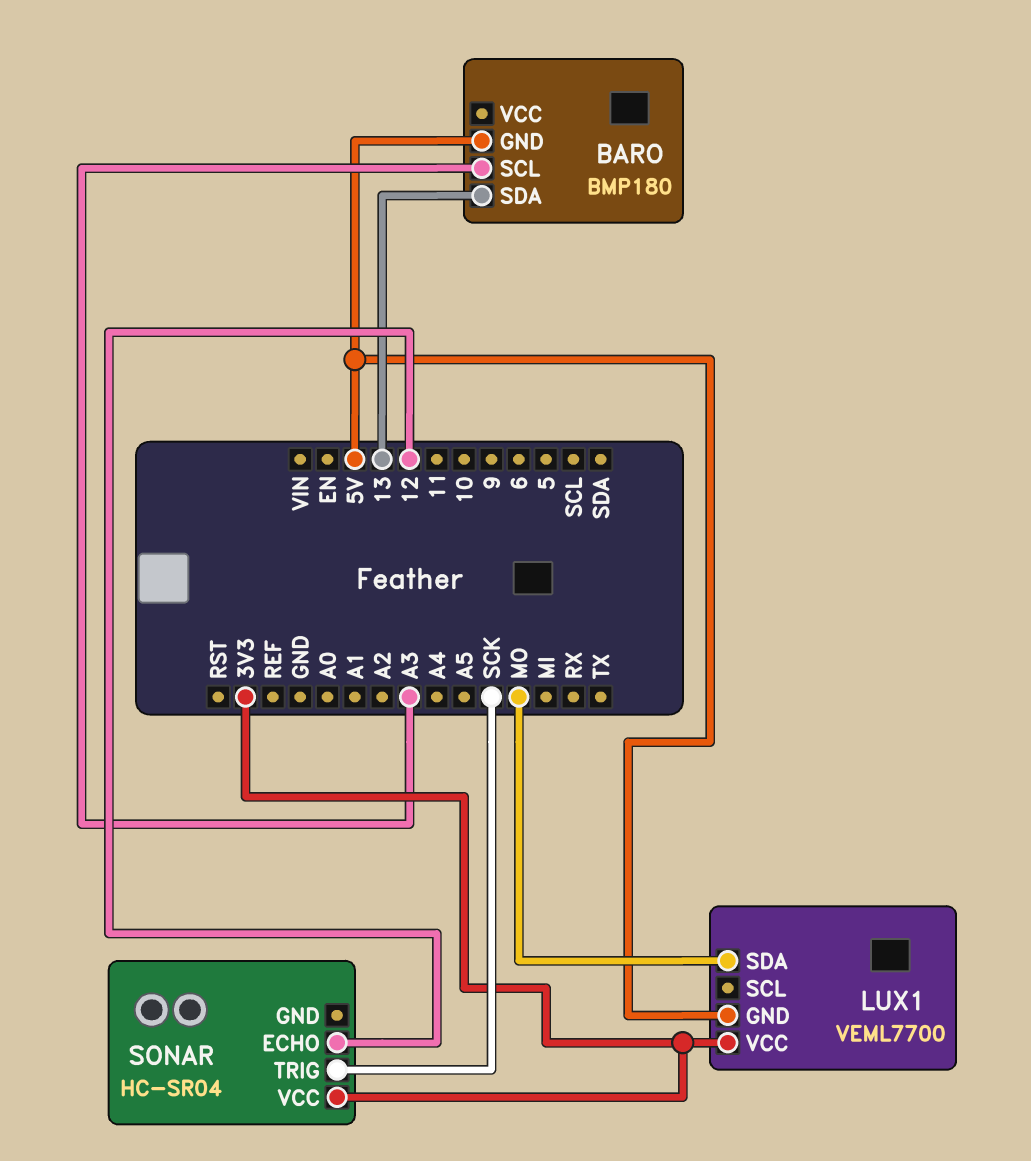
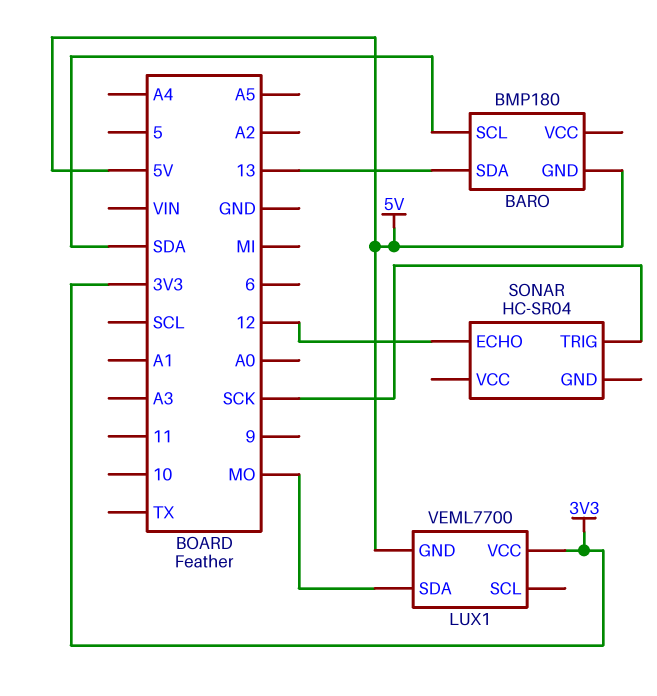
BARO pin SCL: A3 -> SDA
SONAR pin VCC: 3V3 -> none

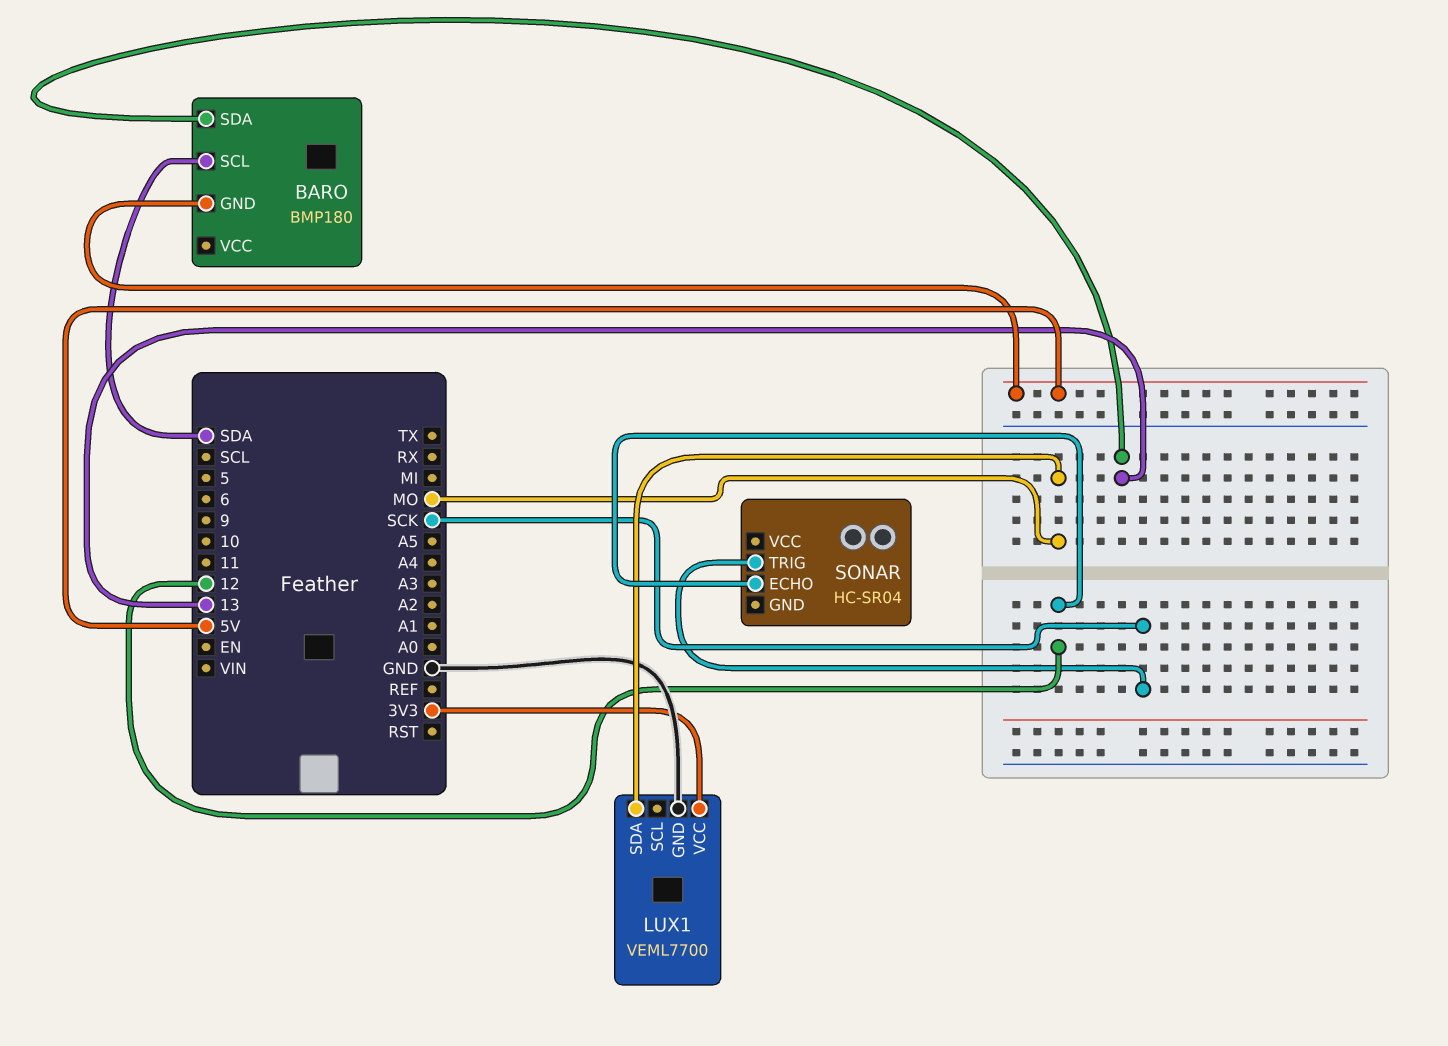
LUX1 pin GND: 5V -> GND

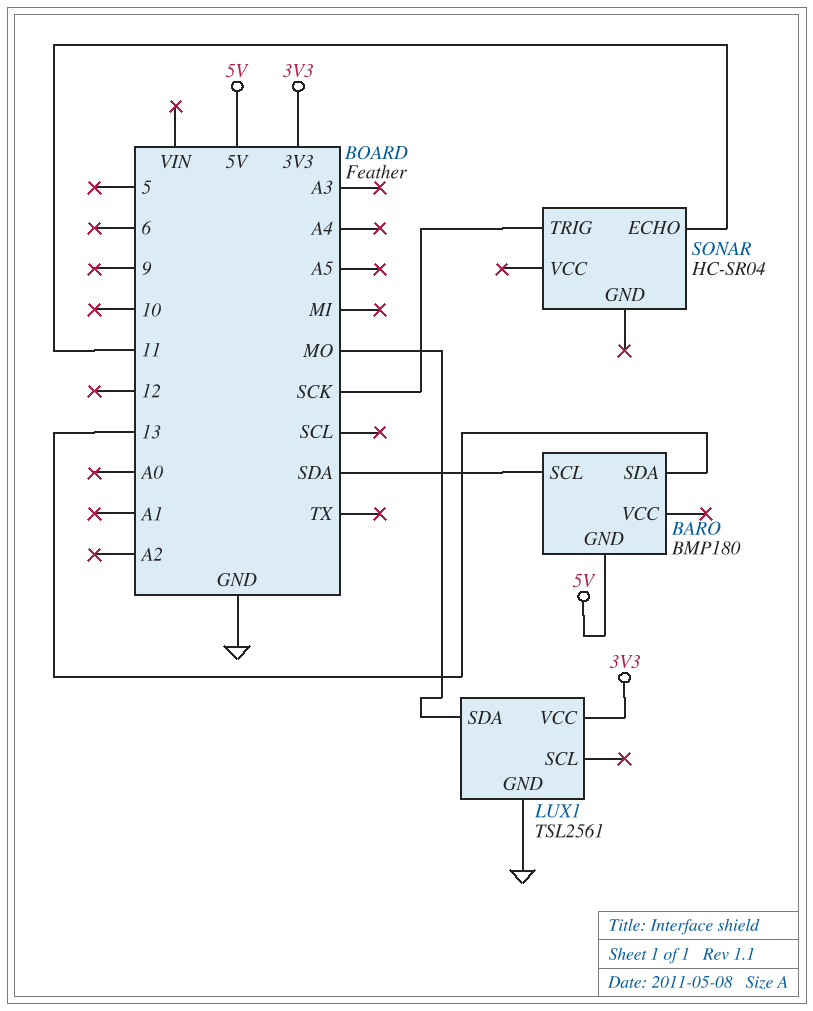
LUX1: VEML7700 -> TSL2561
SONAR pin ECHO: 12 -> 11

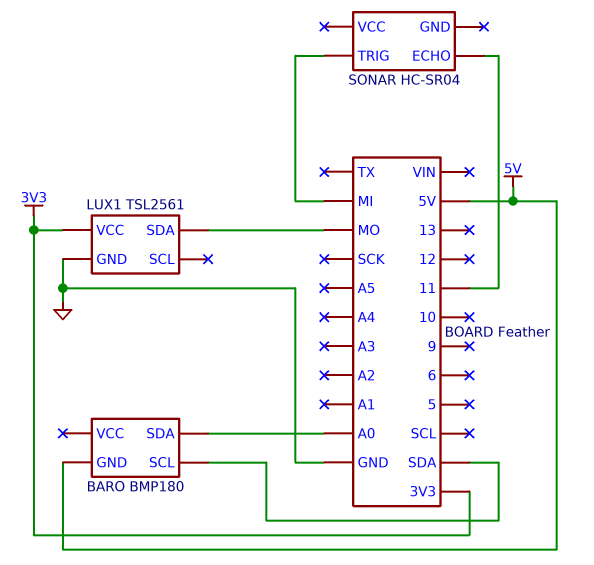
BARO pin SDA: 13 -> A0
SONAR pin TRIG: SCK -> MI

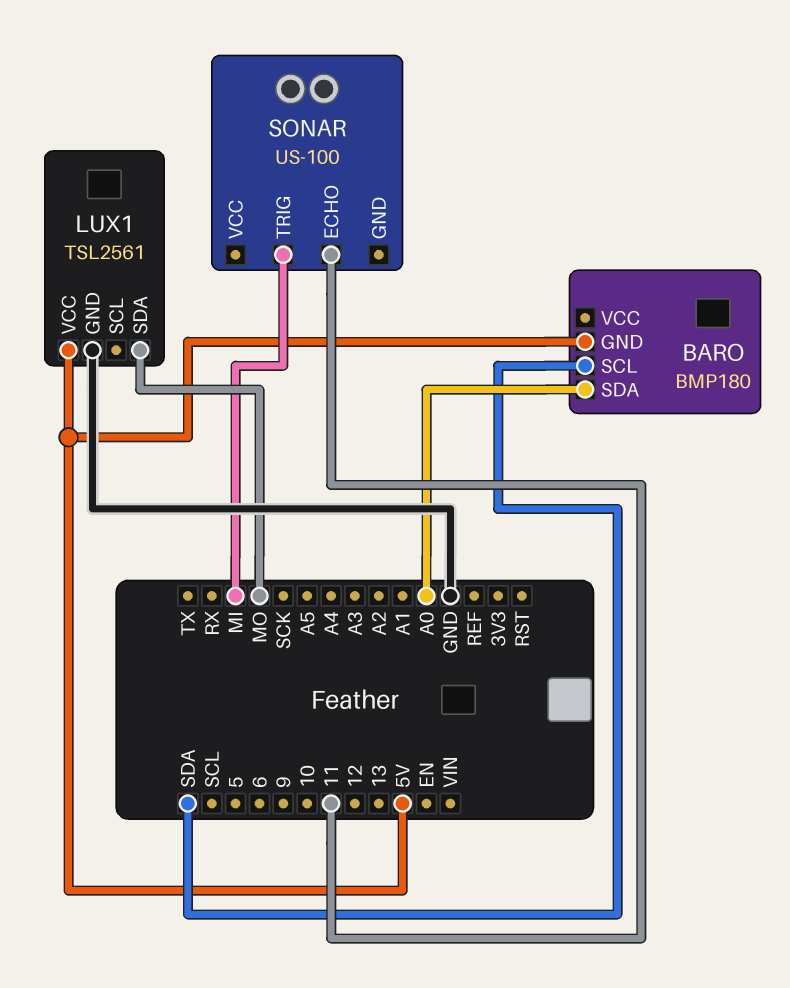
LUX1 pin VCC: 3V3 -> 5V
SONAR: HC-SR04 -> US-100

